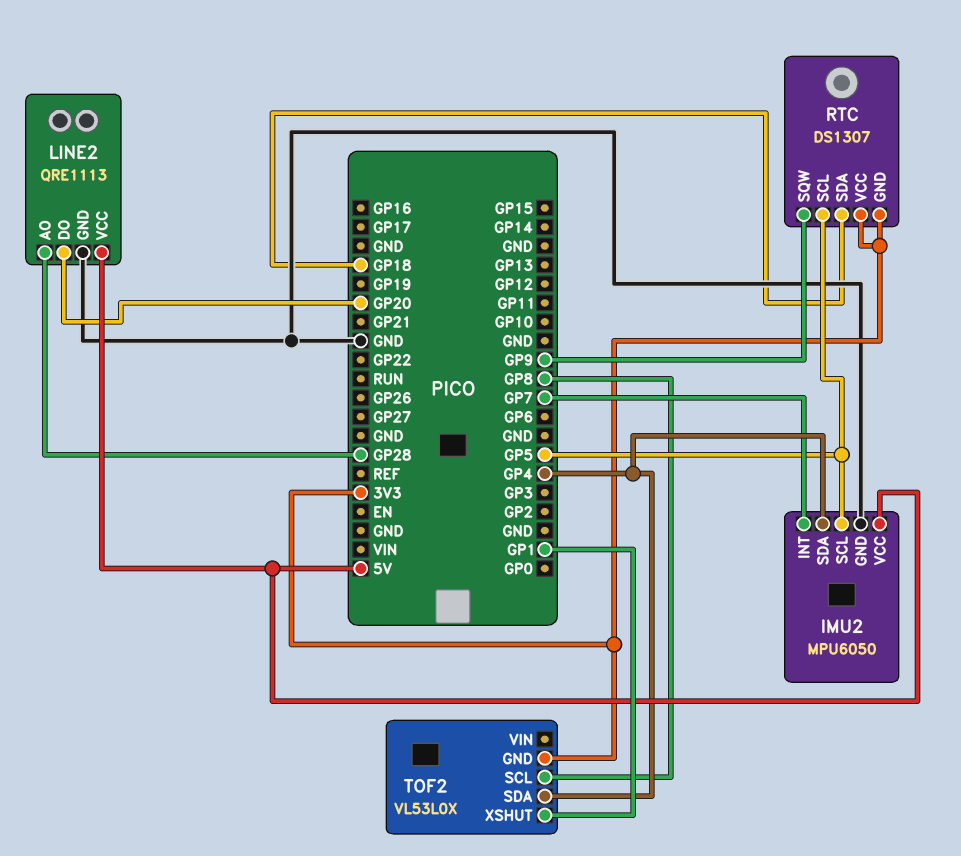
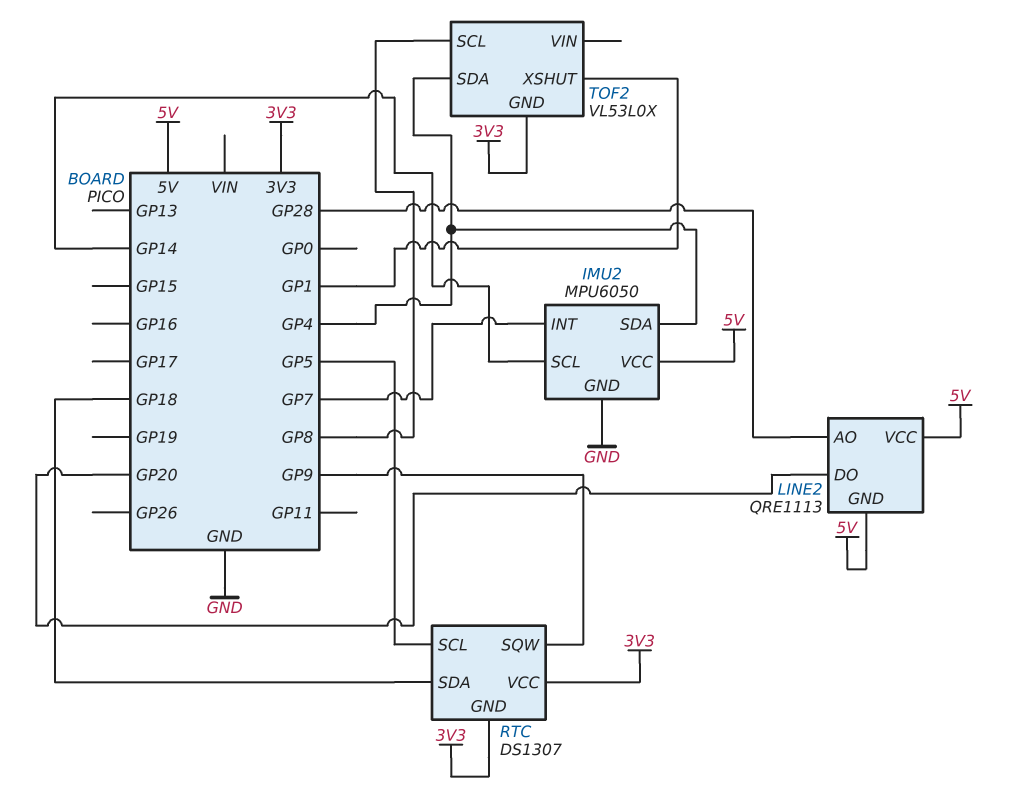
IMU2 pin SCL: GP5 -> GP14
LINE2 pin GND: GND -> 5V

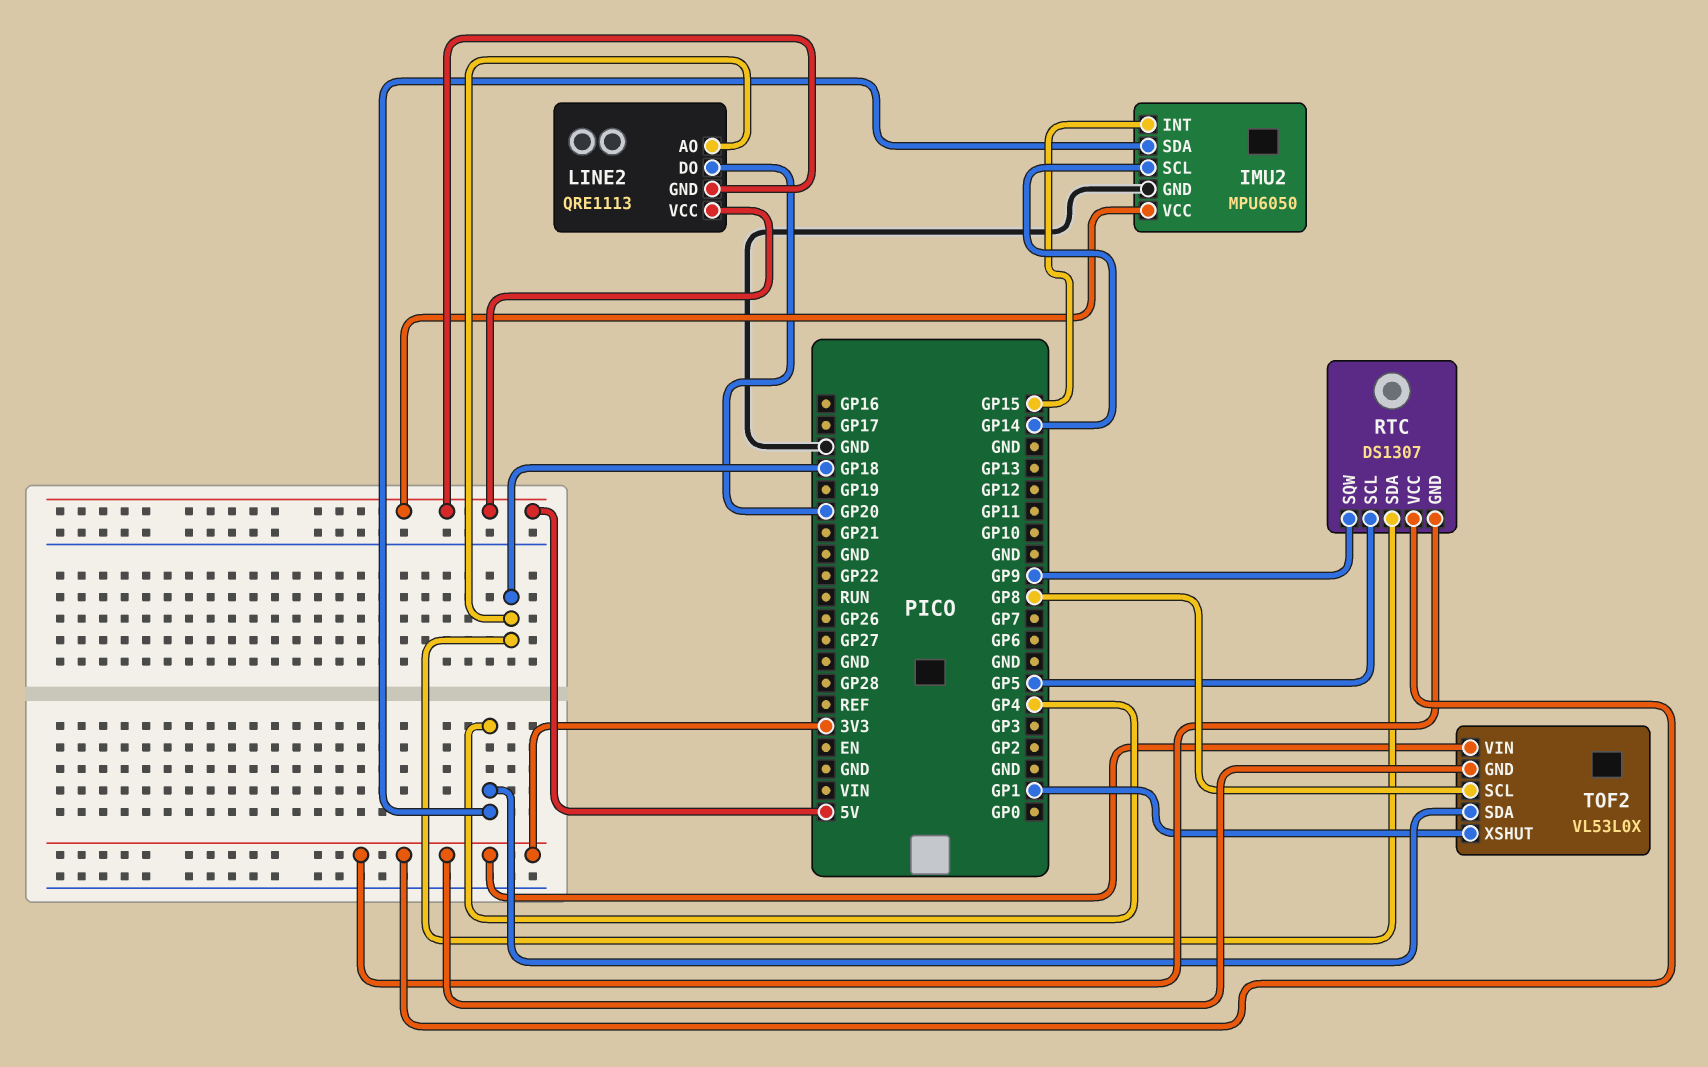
IMU2 pin INT: GP7 -> GP15
LINE2 pin AO: GP28 -> GP18
TOF2 pin VIN: none -> 3V3

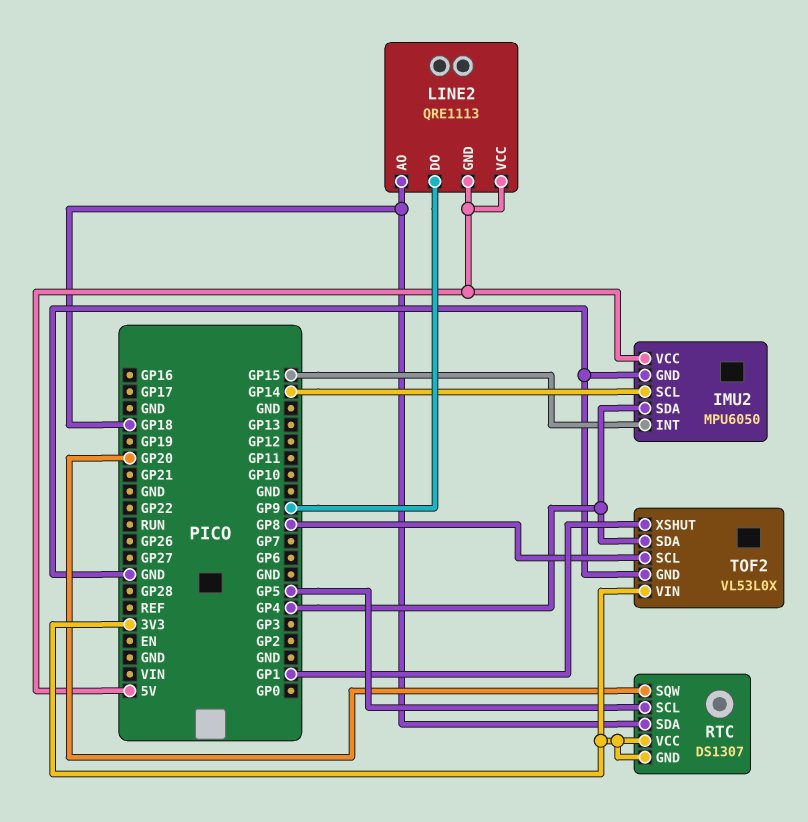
LINE2 pin DO: GP20 -> GP9
RTC pin SQW: GP9 -> GP20
TOF2 pin GND: 3V3 -> GND

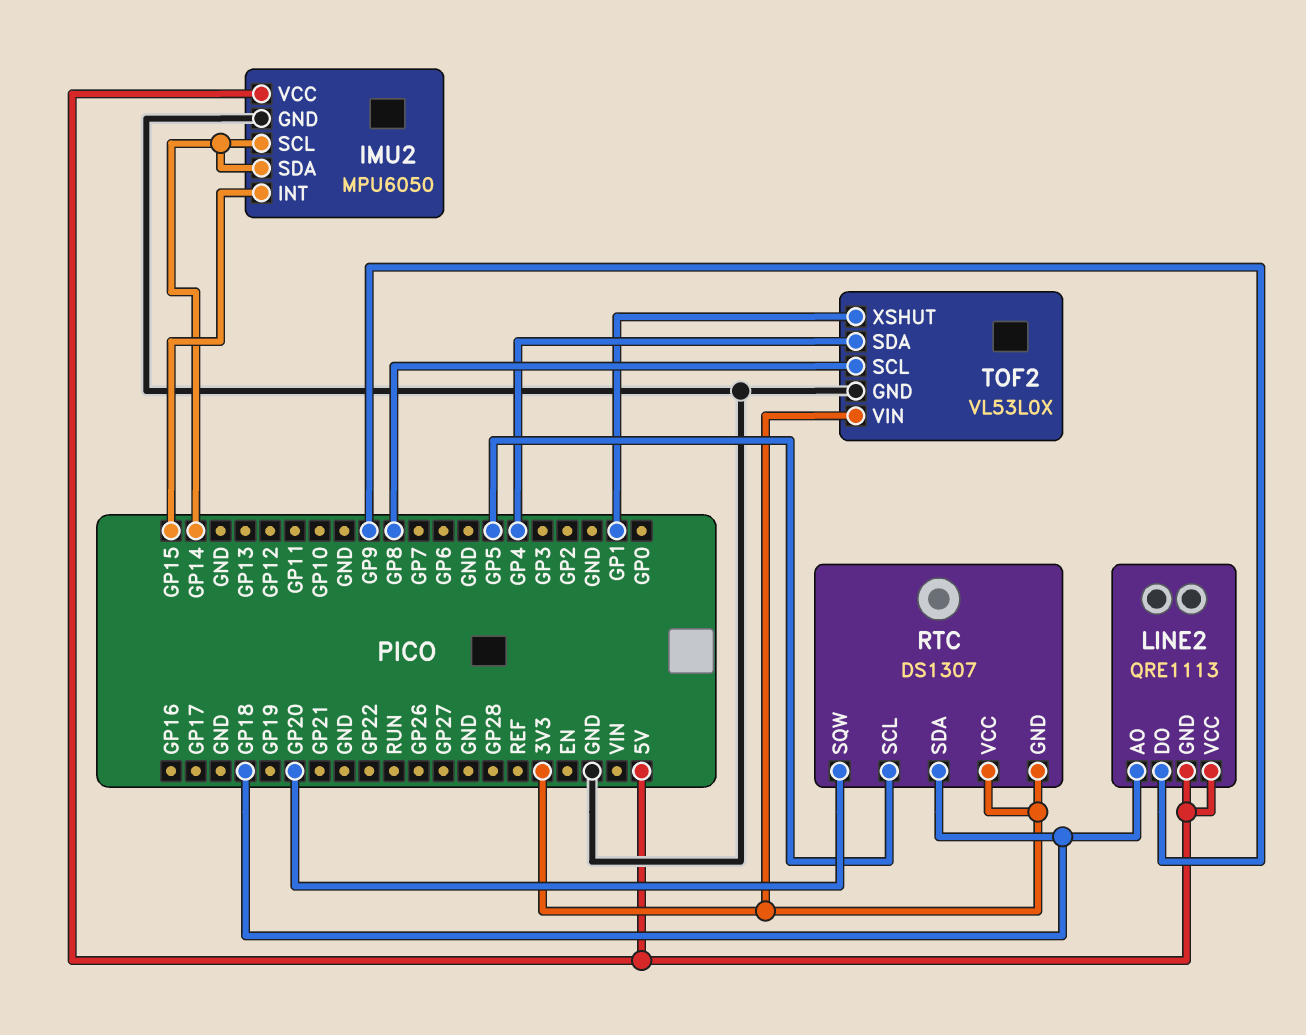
IMU2 pin SDA: GP4 -> GP14

